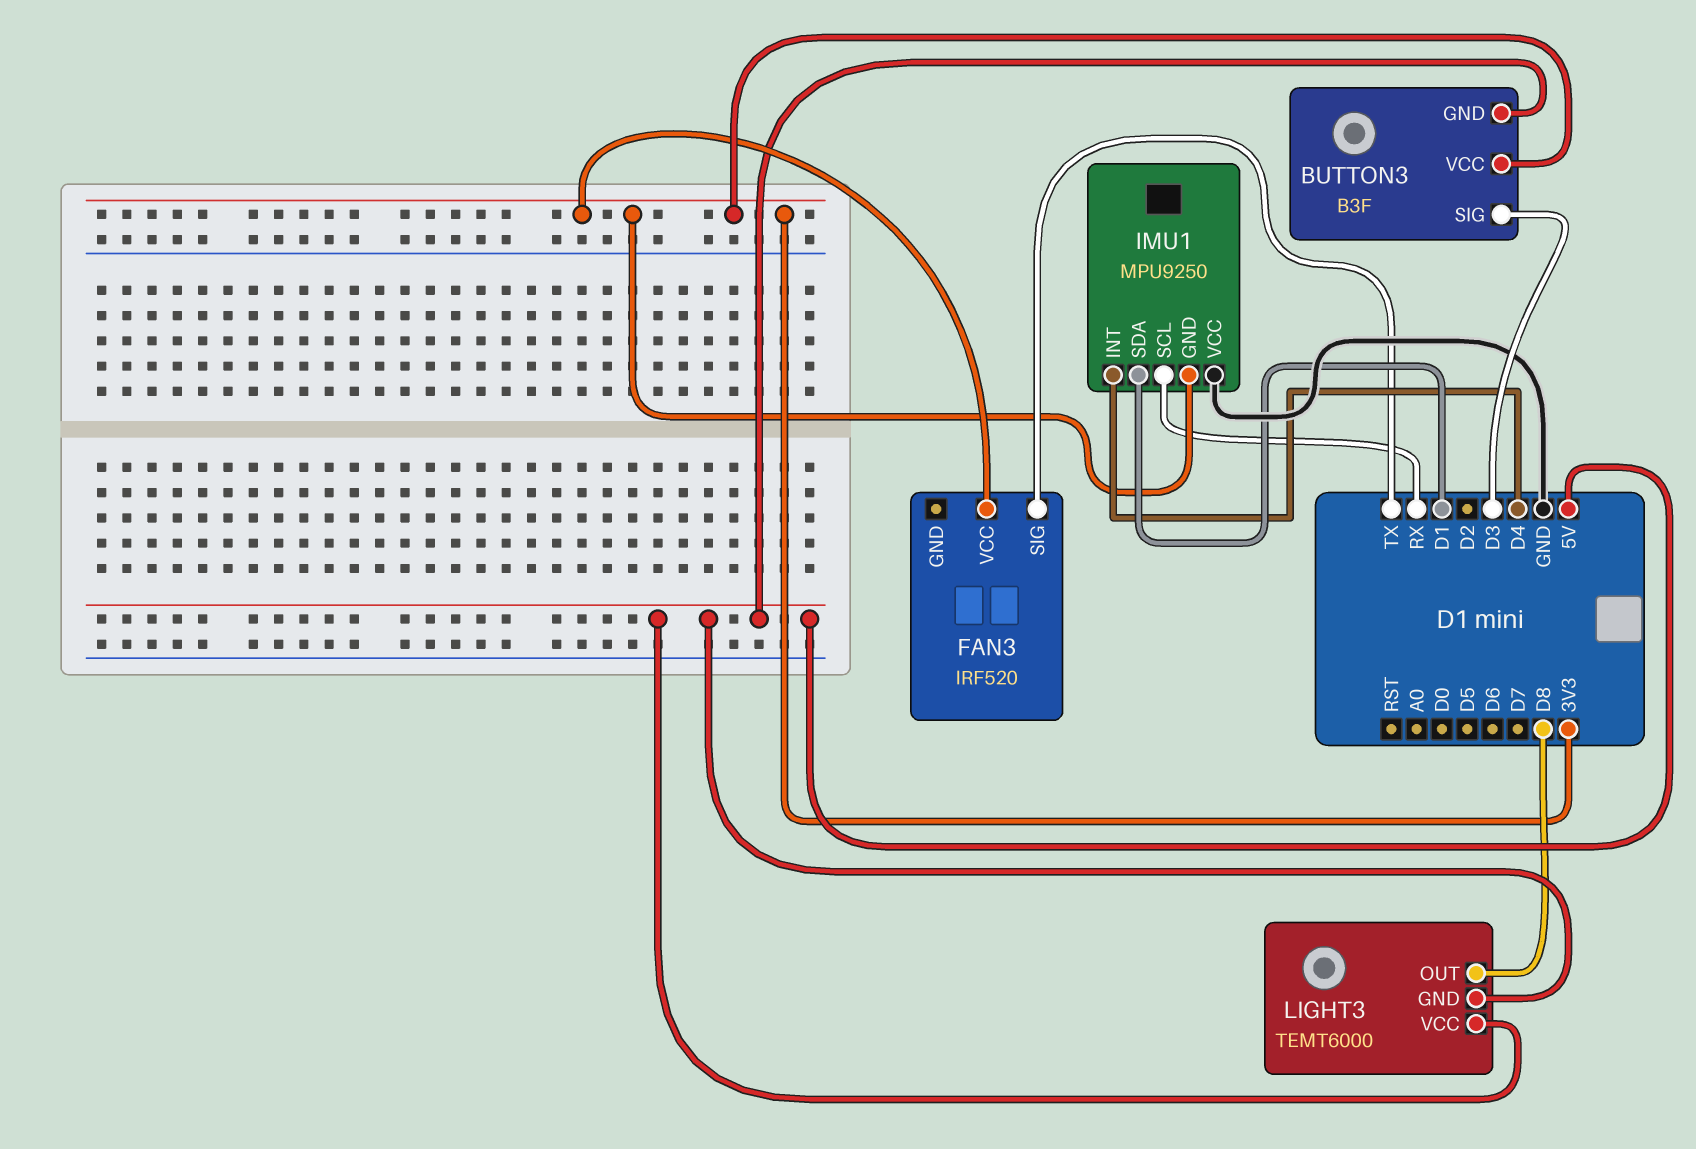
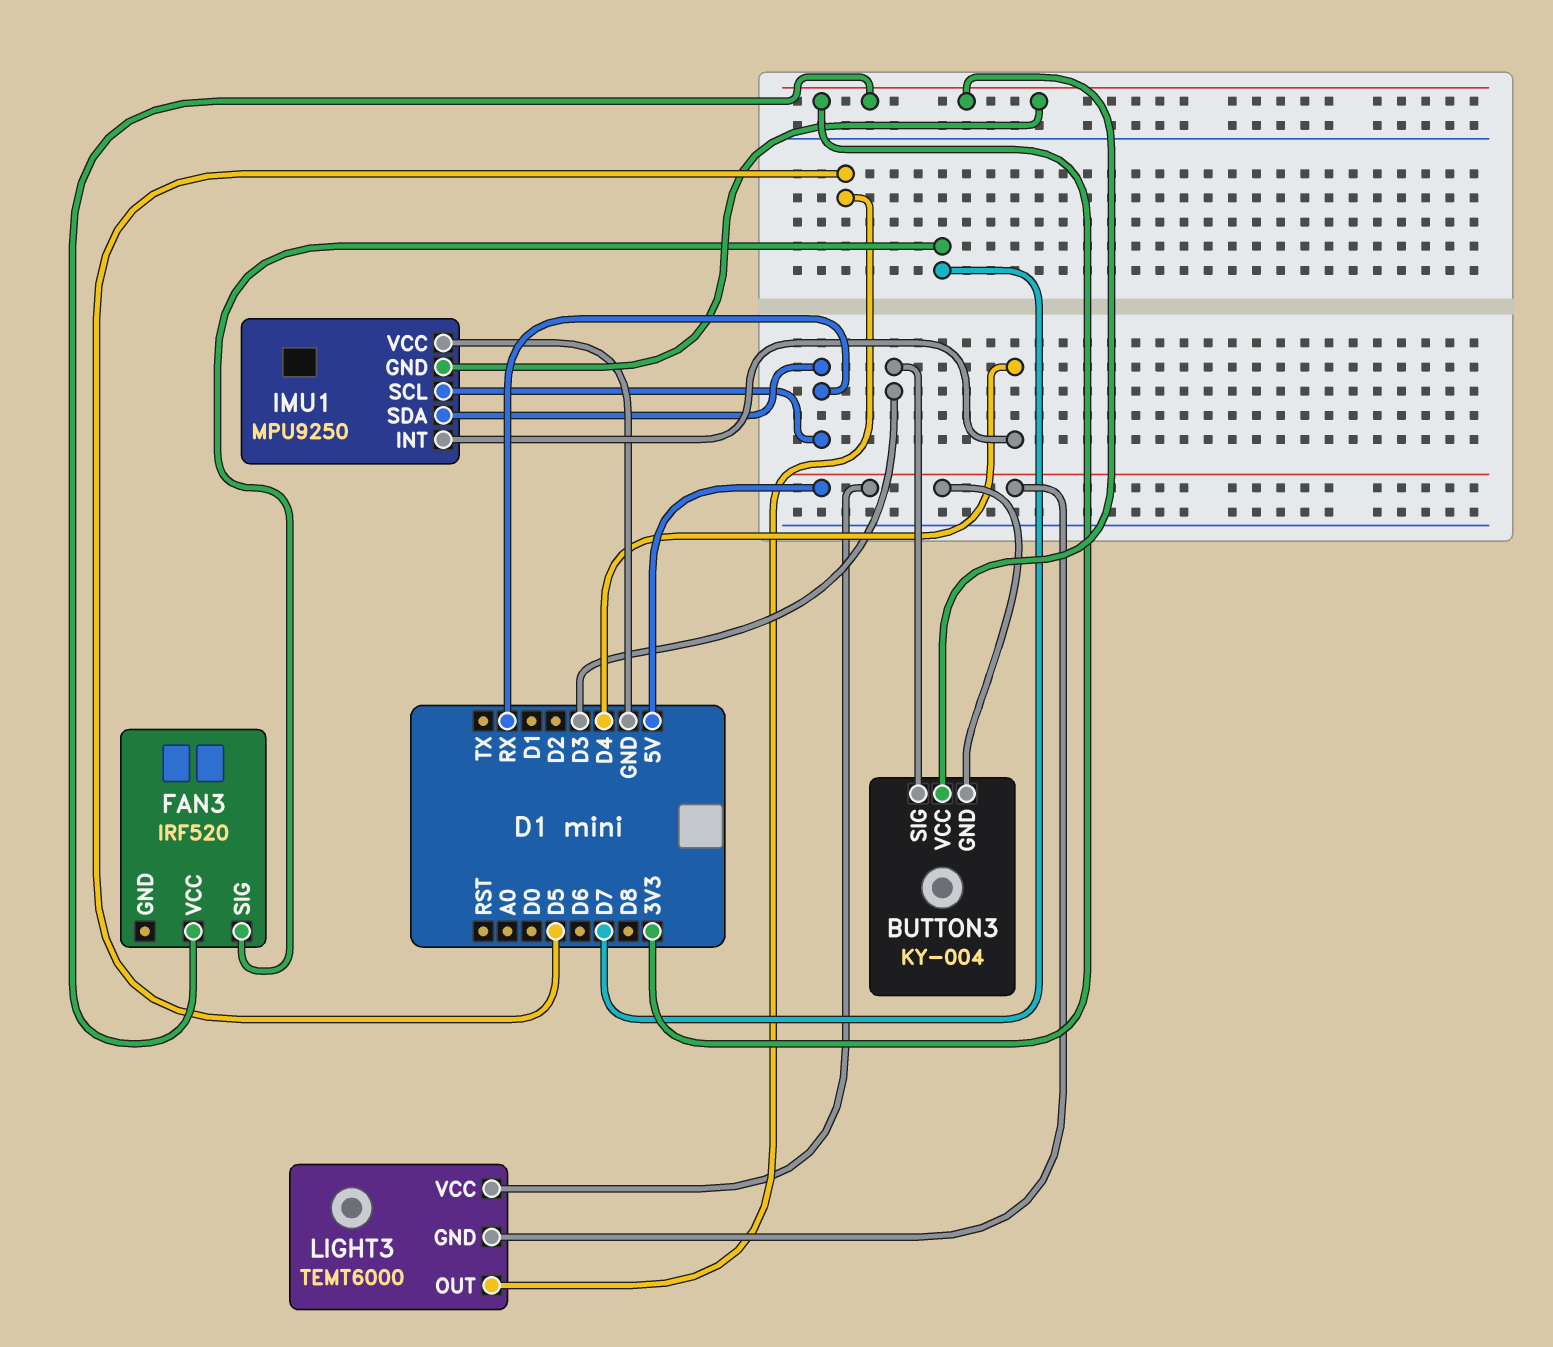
BUTTON3: B3F -> KY-004
FAN3 pin SIG: TX -> D7
IMU1 pin SDA: D1 -> RX
LIGHT3 pin OUT: D8 -> D5

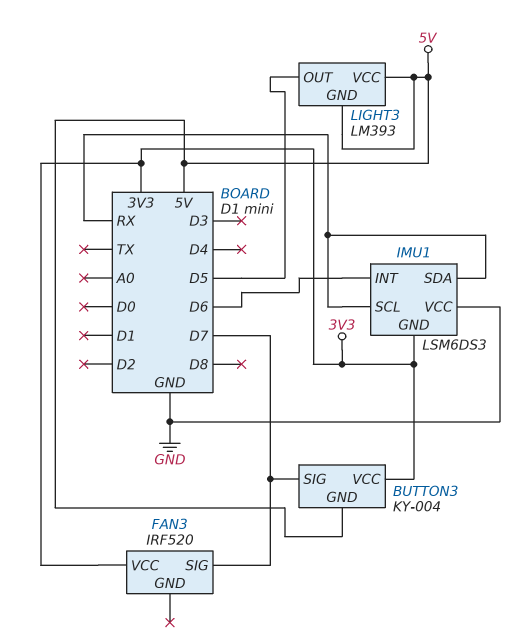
BUTTON3 pin SIG: D3 -> D7
IMU1: MPU9250 -> LSM6DS3
IMU1 pin INT: D4 -> D6
LIGHT3: TEMT6000 -> LM393

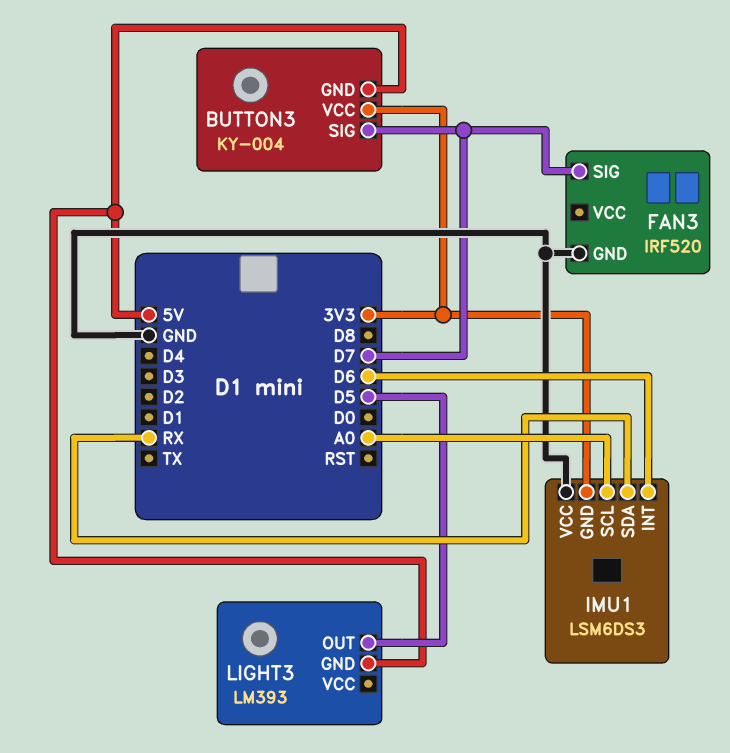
FAN3 pin GND: none -> GND
FAN3 pin VCC: 3V3 -> none
IMU1 pin SCL: RX -> A0
LIGHT3 pin VCC: 5V -> none

